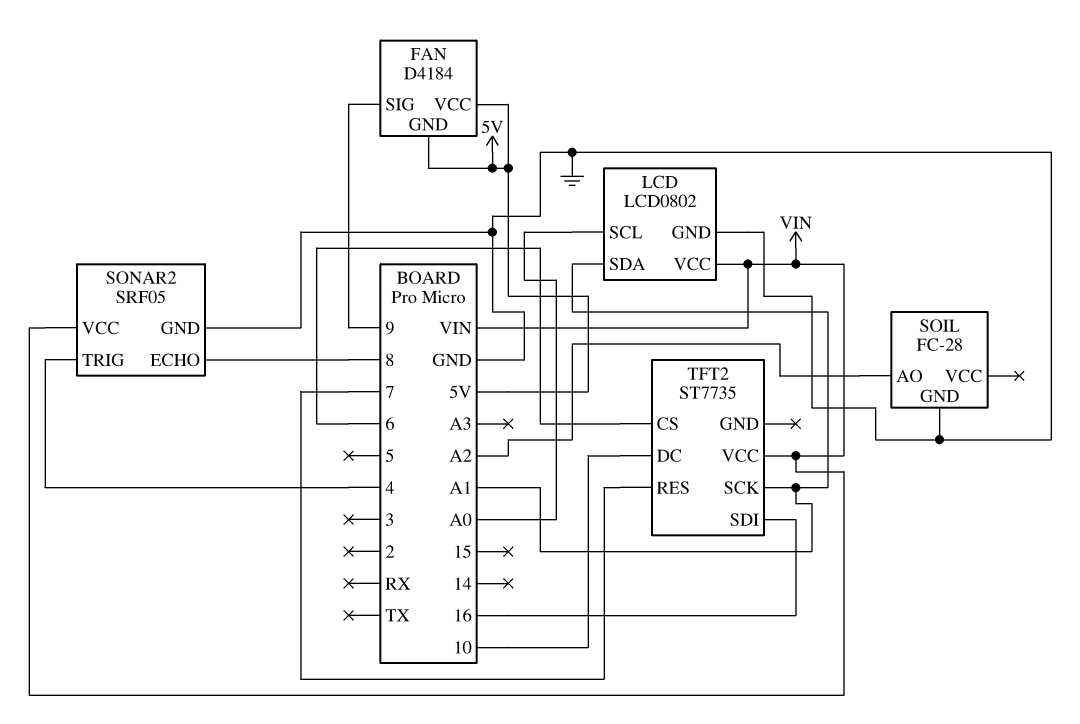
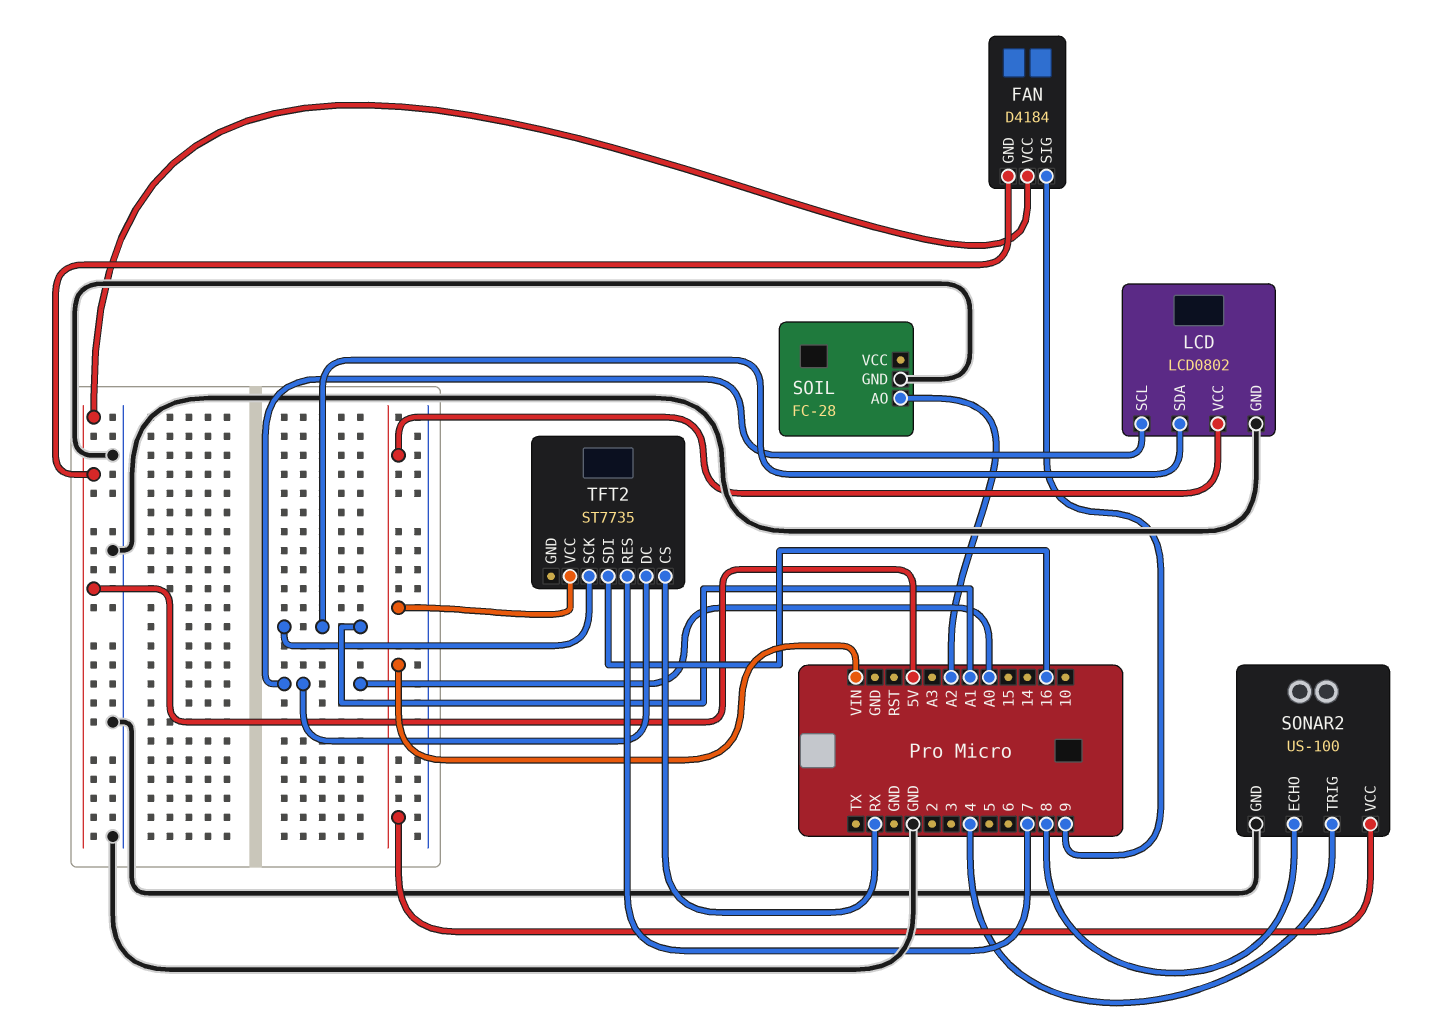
SONAR2: SRF05 -> US-100
TFT2 pin CS: 6 -> RX
TFT2 pin DC: 10 -> A0

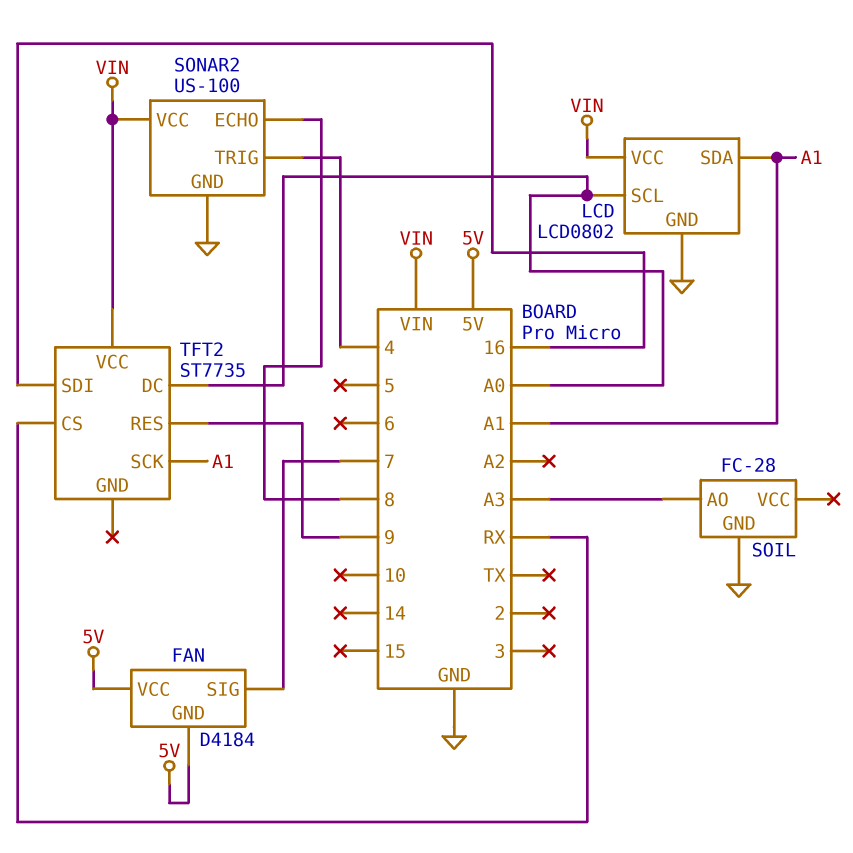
FAN pin SIG: 9 -> 7
SOIL pin AO: A2 -> A3
TFT2 pin RES: 7 -> 9

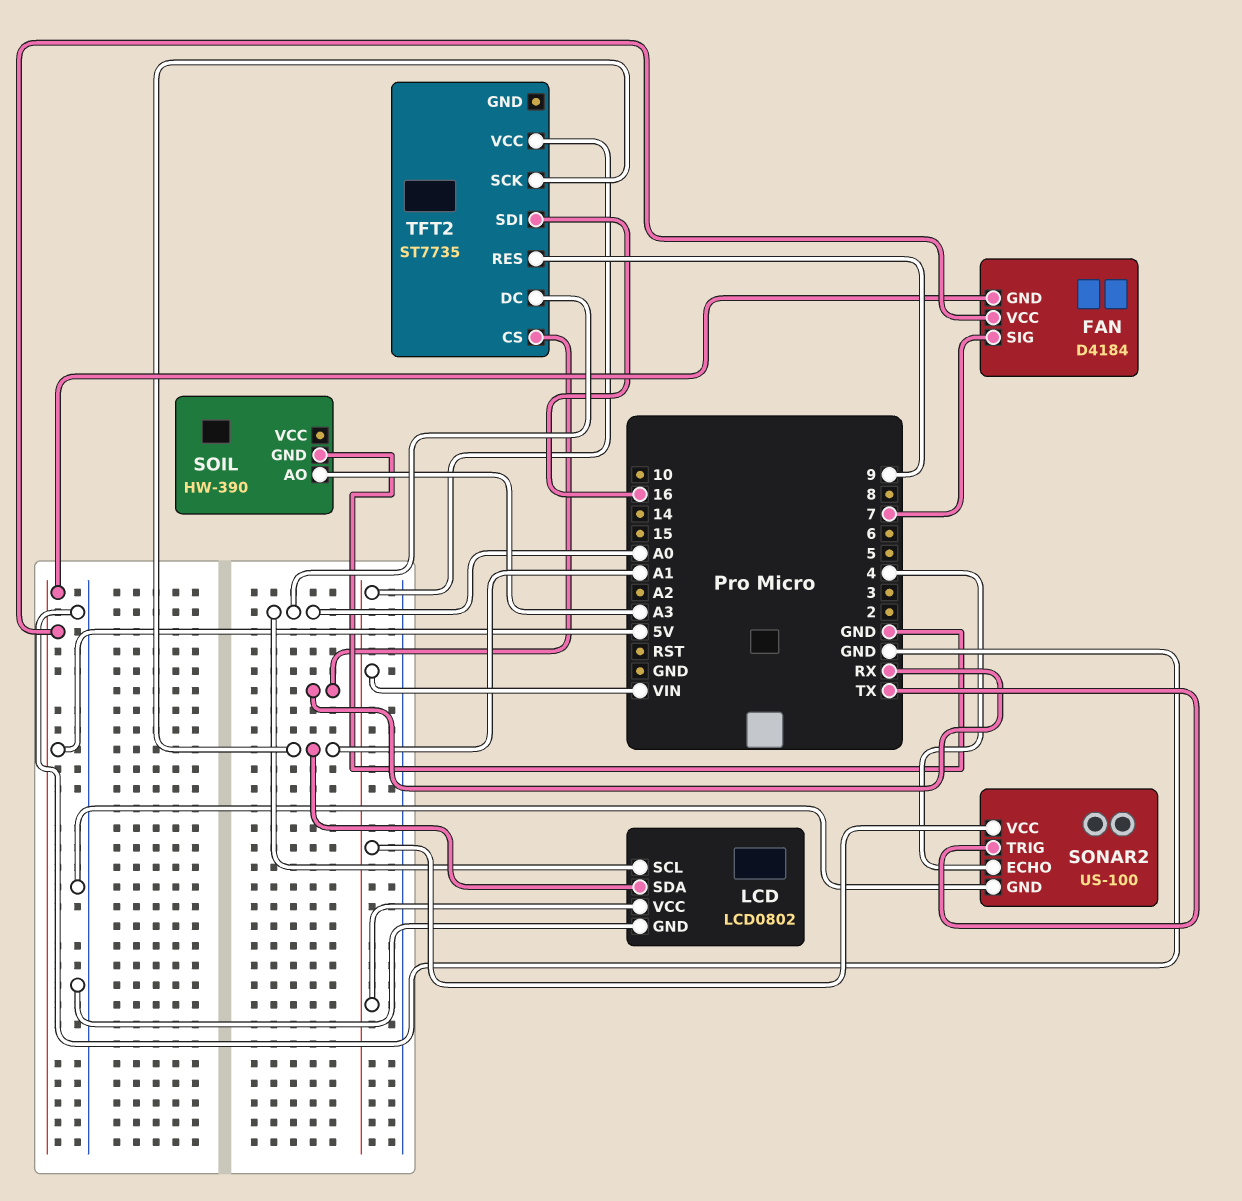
SOIL: FC-28 -> HW-390
SONAR2 pin ECHO: 8 -> 4
SONAR2 pin TRIG: 4 -> TX

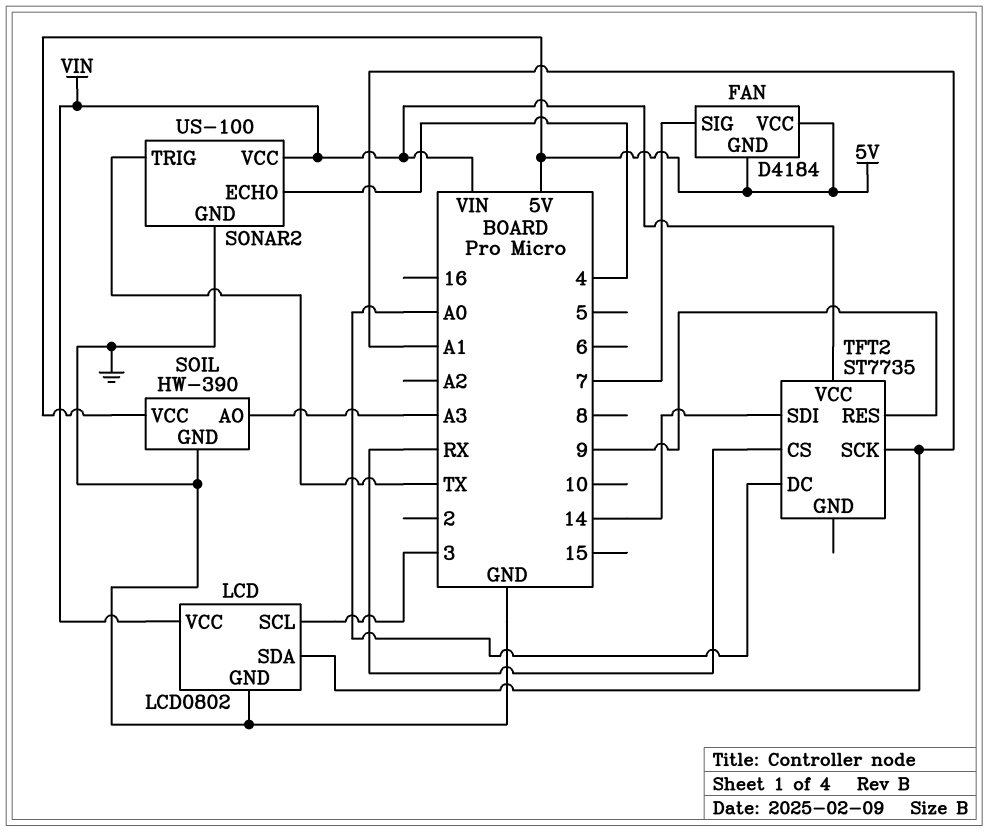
LCD pin SCL: A0 -> 3
SOIL pin VCC: none -> 5V
TFT2 pin SDI: 16 -> 14

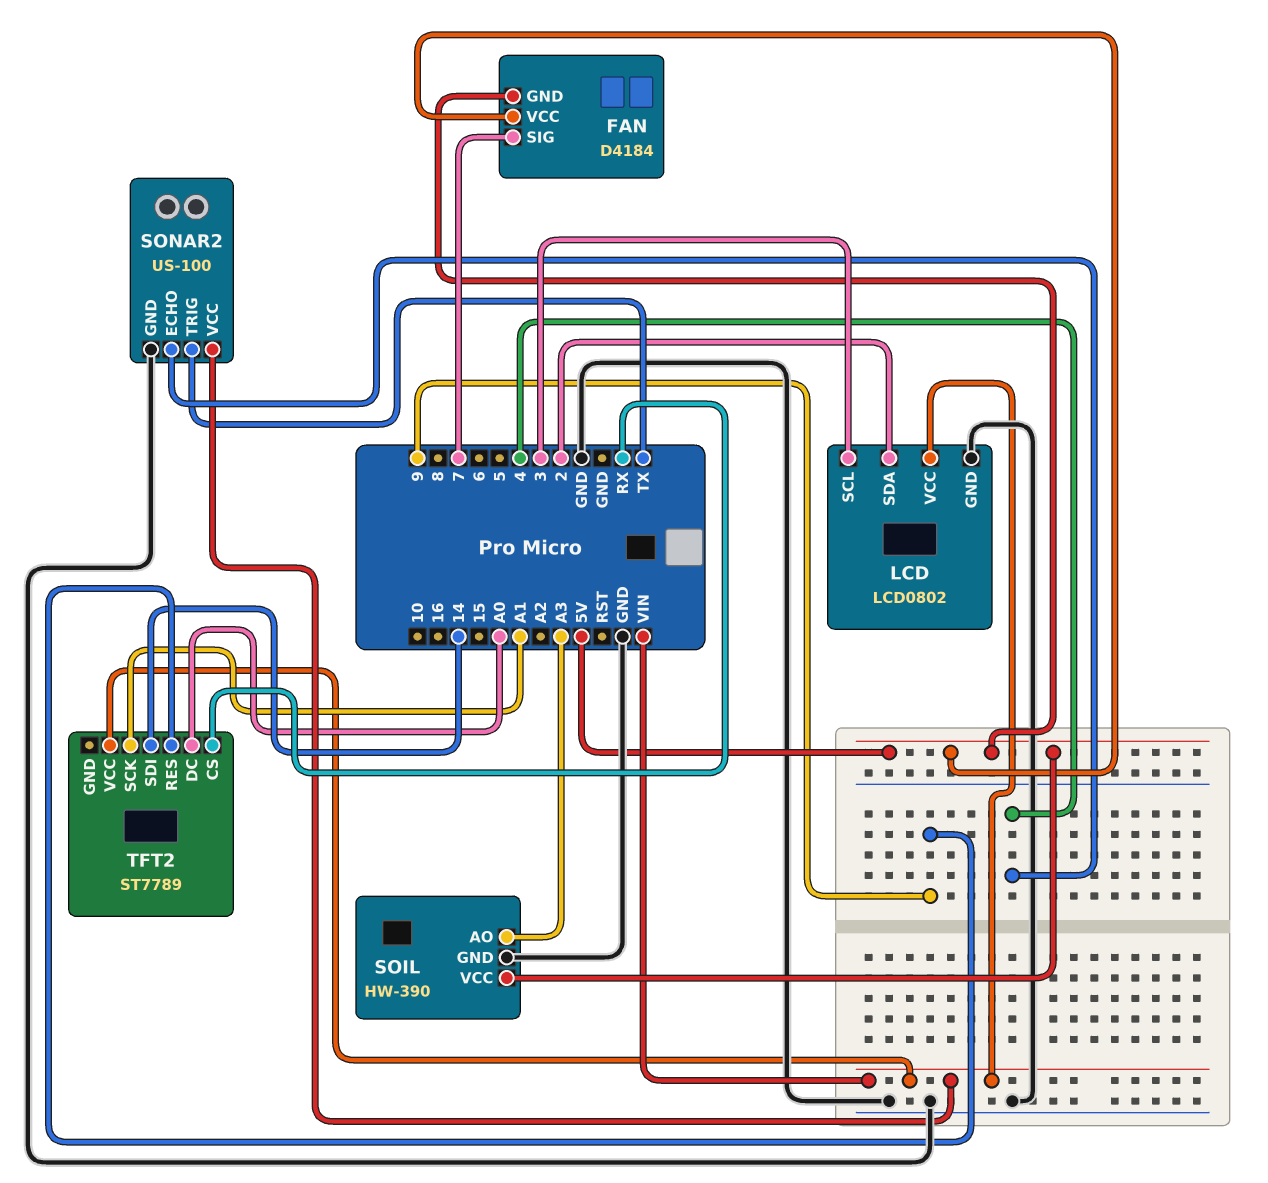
LCD pin SDA: A1 -> 2
TFT2: ST7735 -> ST7789

